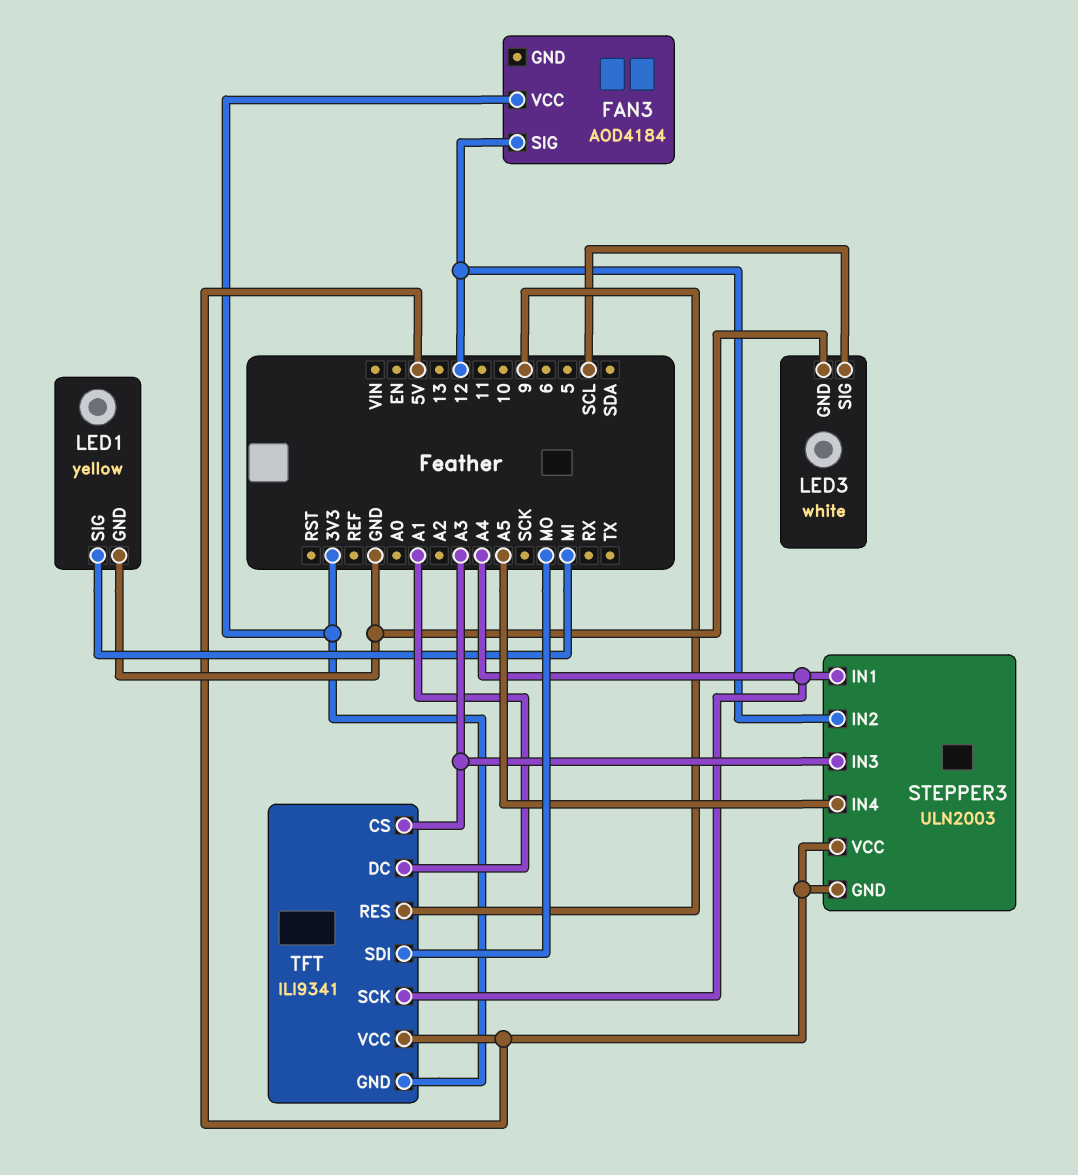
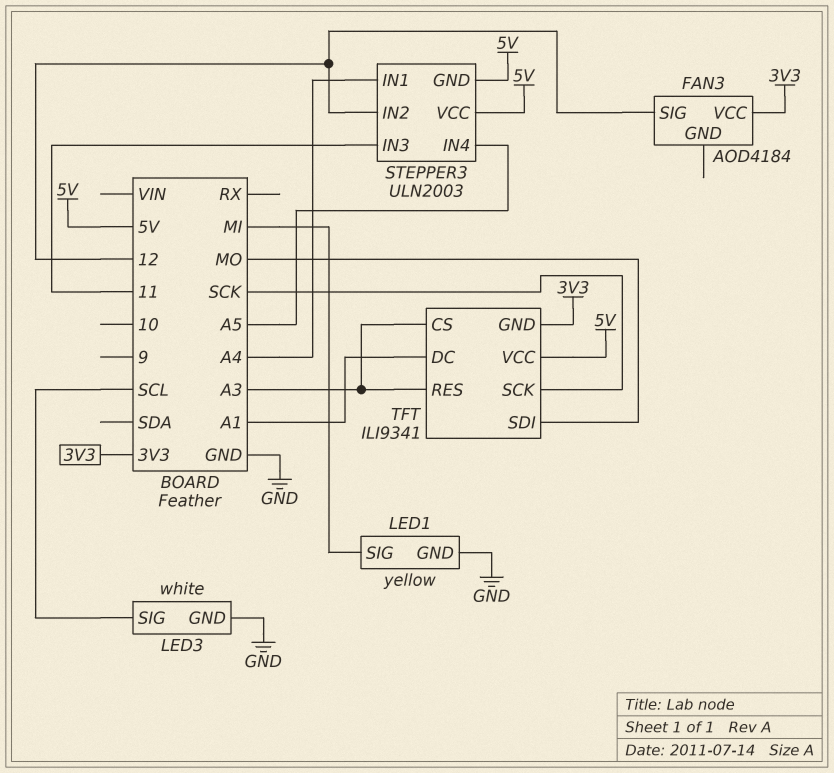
STEPPER3 pin IN3: A3 -> 11
TFT pin RES: 9 -> A3
TFT pin SCK: A4 -> SCK

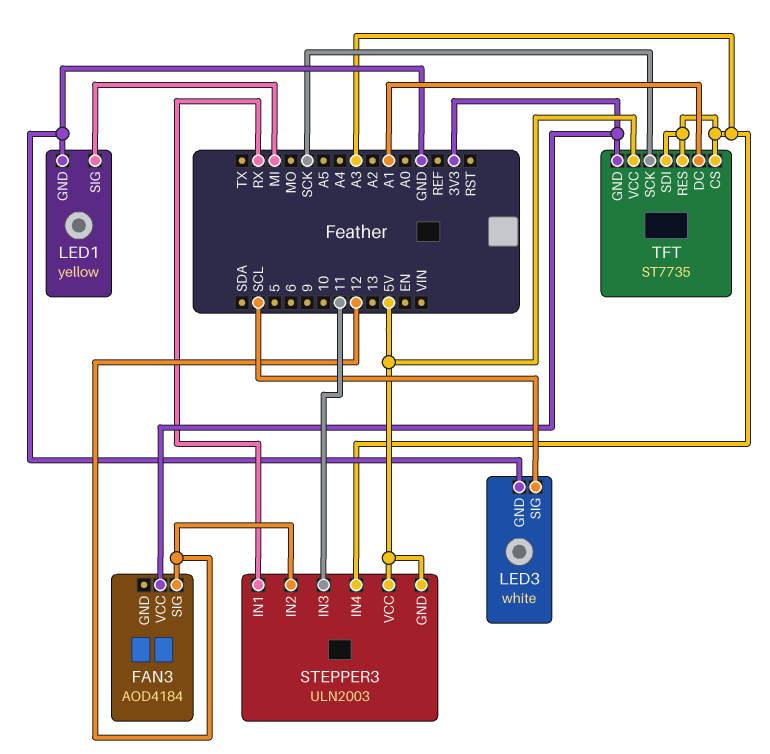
STEPPER3 pin IN1: A4 -> RX
STEPPER3 pin IN4: A5 -> A3
TFT: ILI9341 -> ST7735
TFT pin SDI: MO -> A3

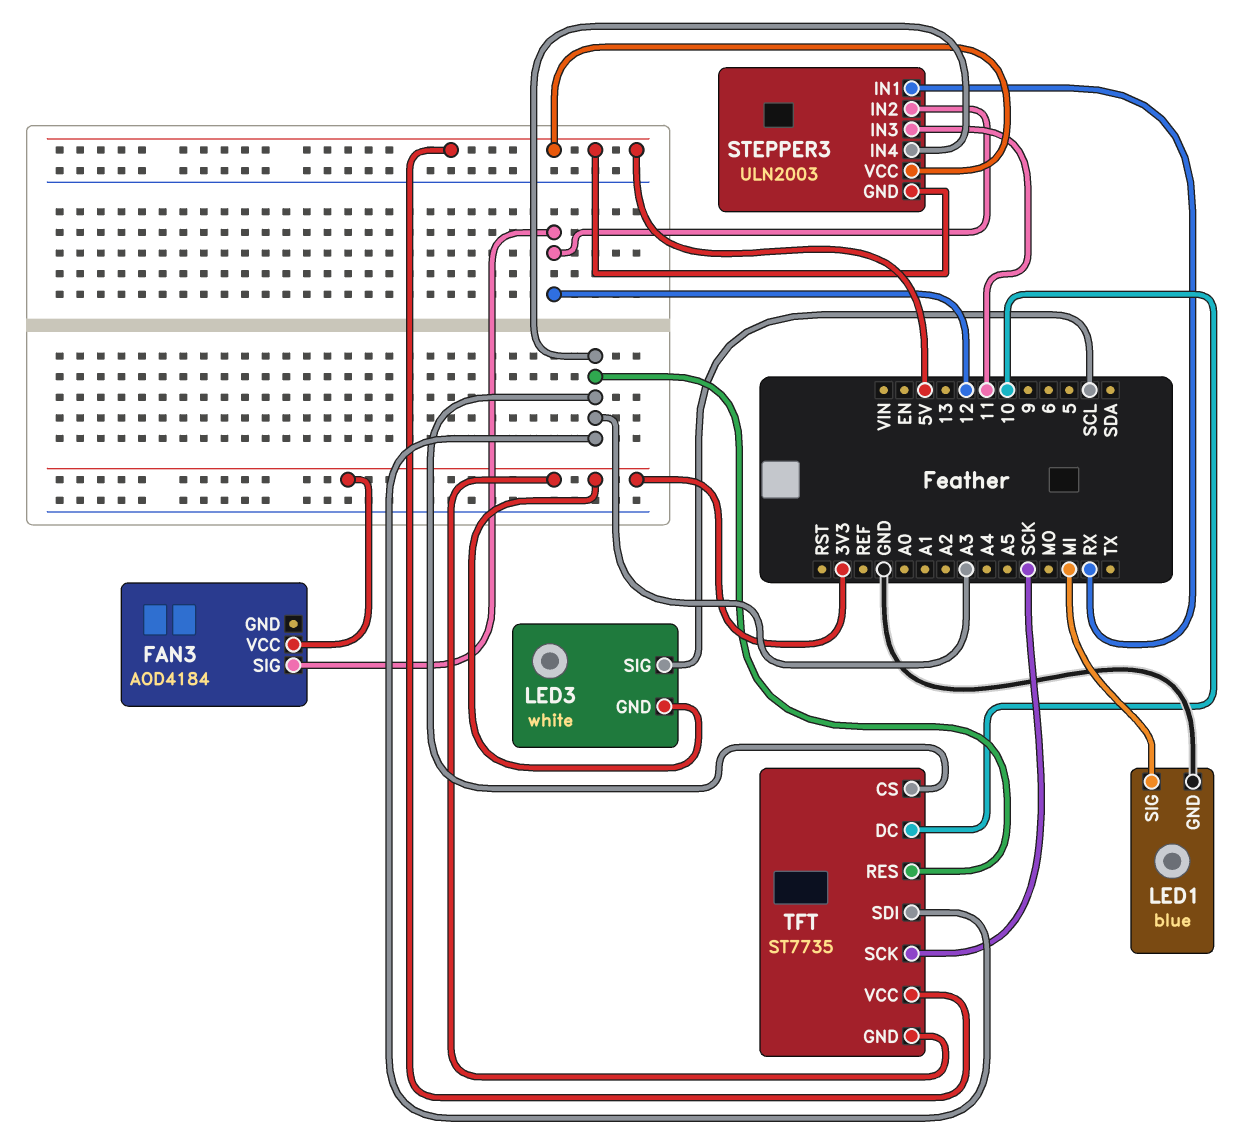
LED1: yellow -> blue
LED3 pin GND: GND -> 3V3
TFT pin DC: A1 -> 10

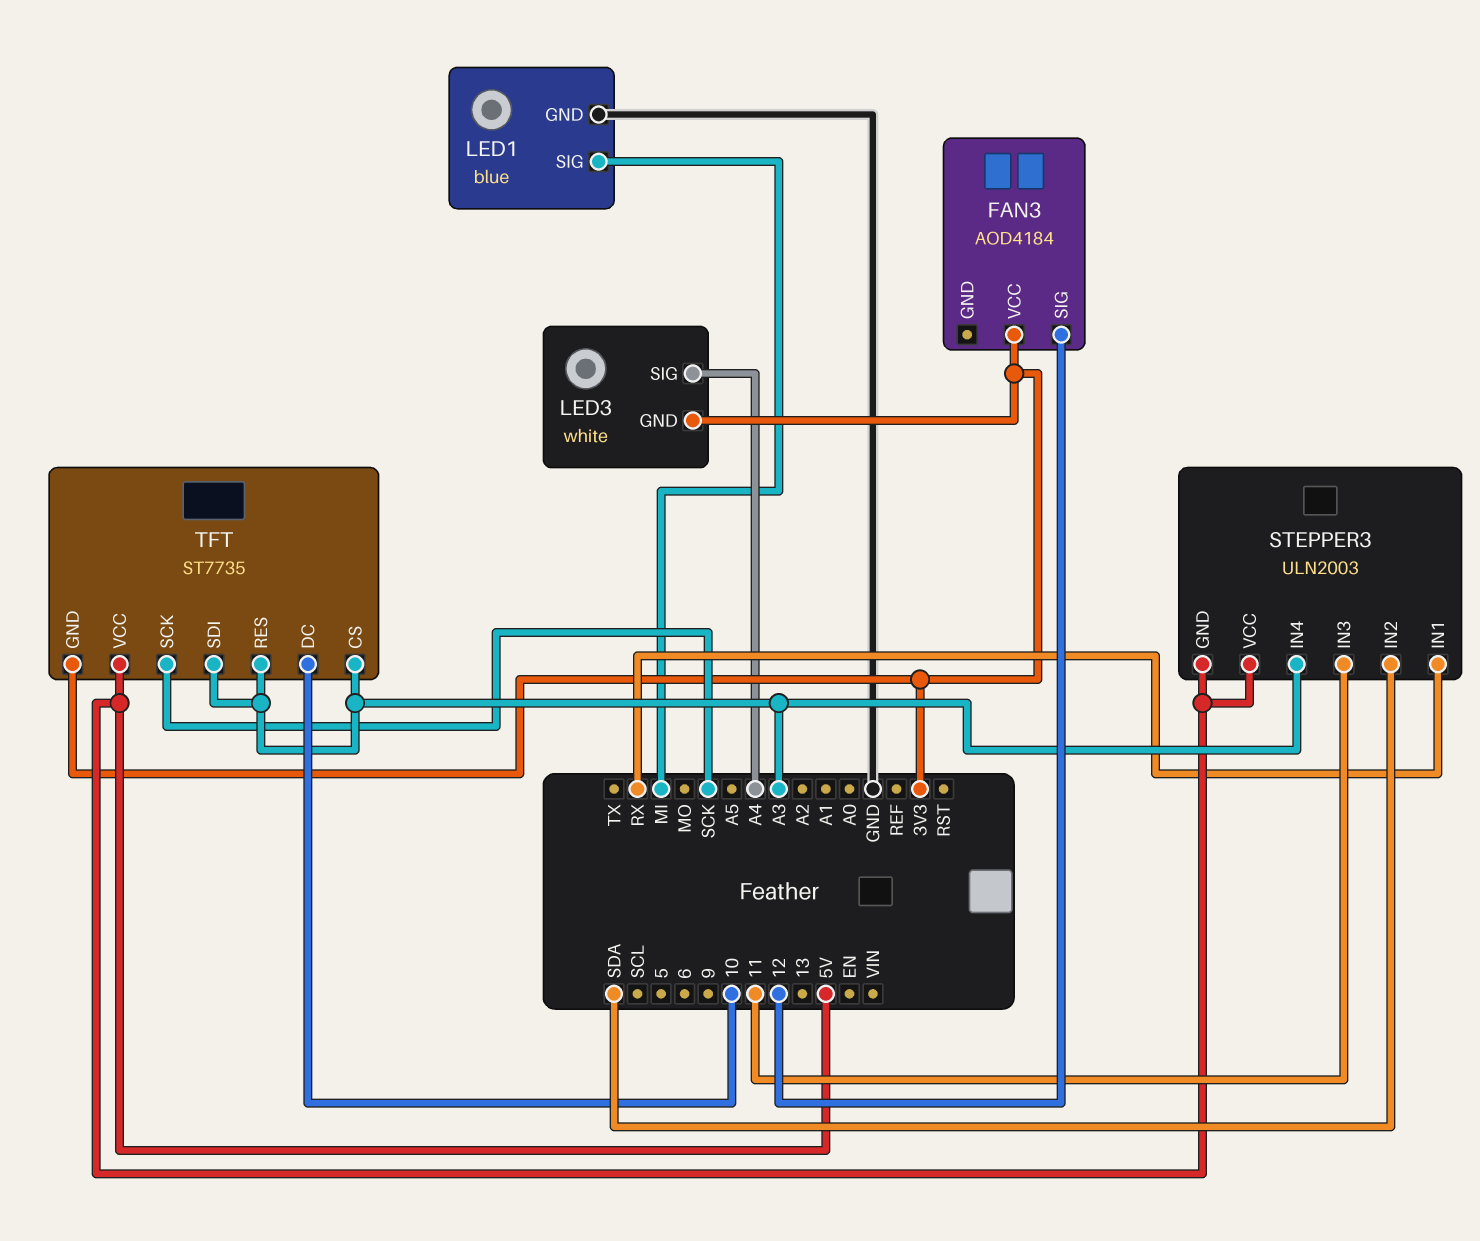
LED3 pin SIG: SCL -> A4
STEPPER3 pin IN2: 12 -> SDA

